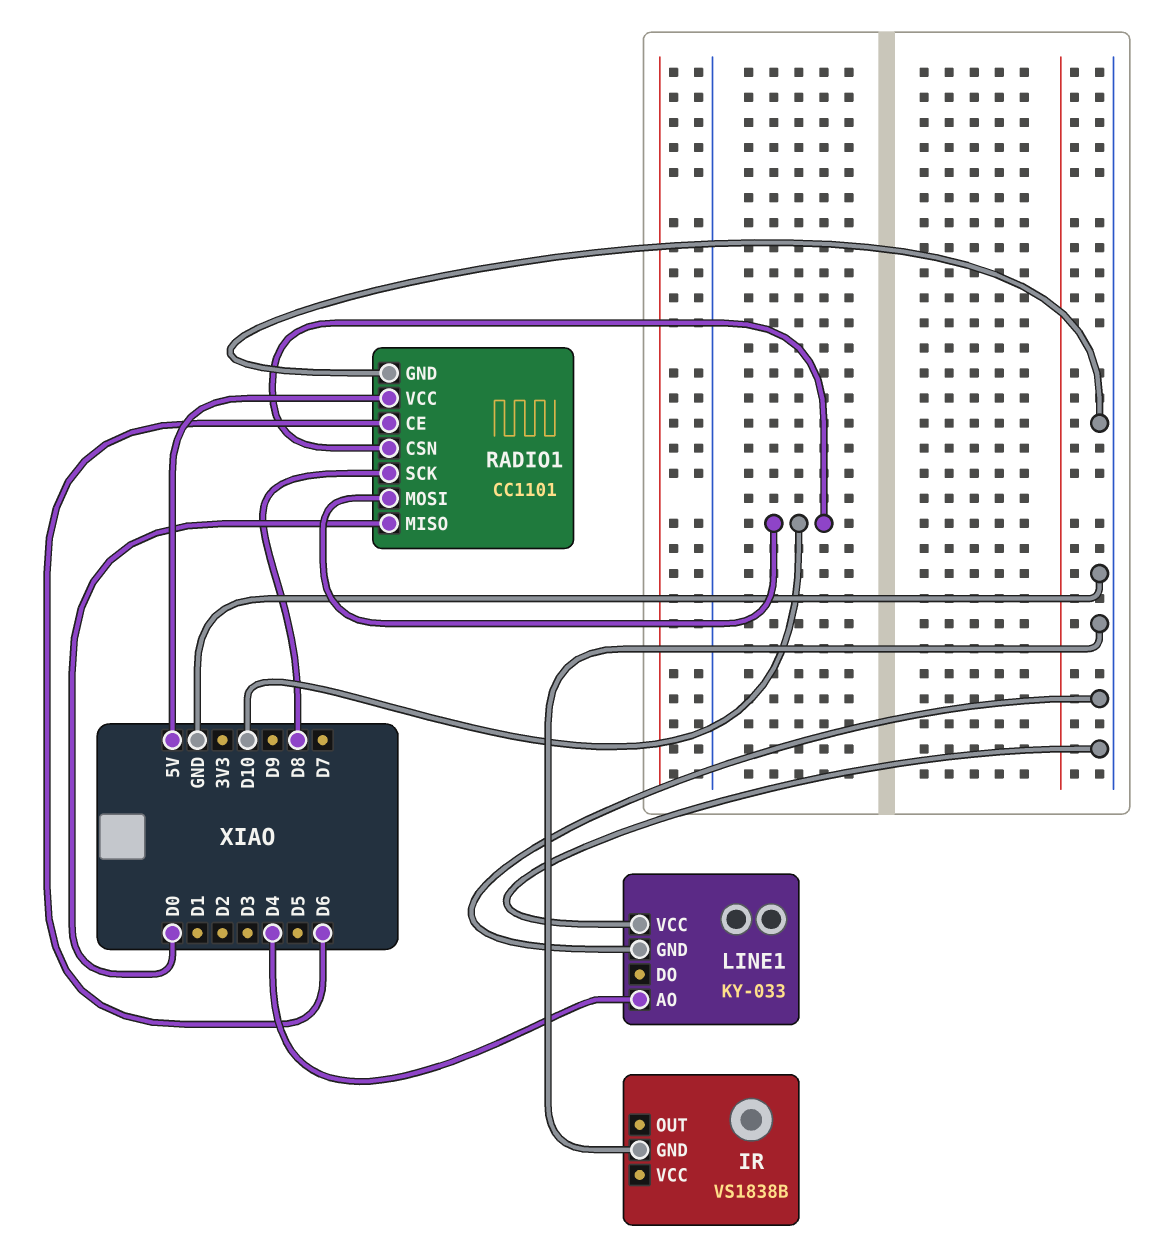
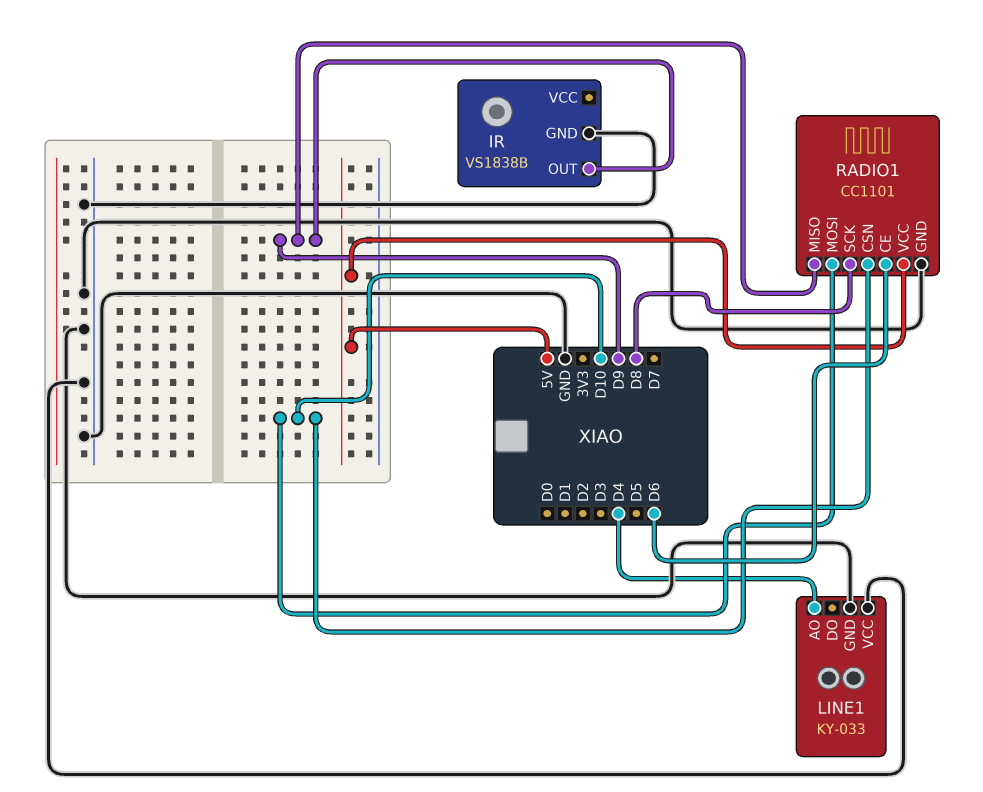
IR pin OUT: none -> D9
RADIO1 pin MISO: D0 -> D9

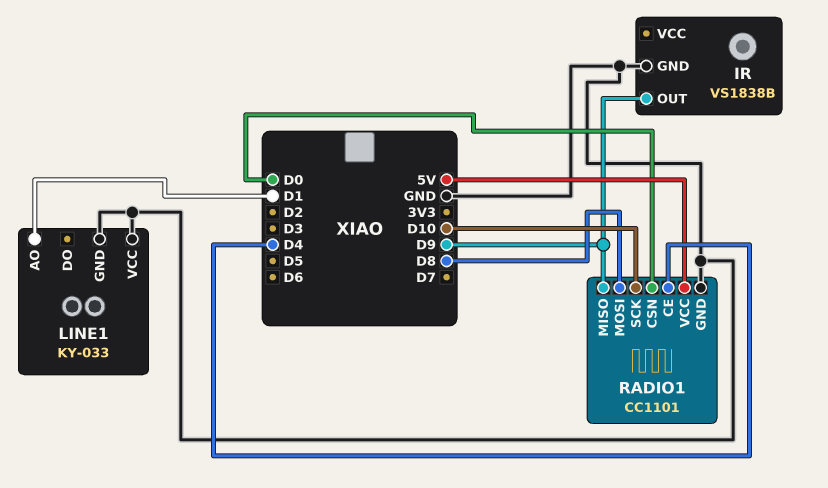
LINE1 pin AO: D4 -> D1
RADIO1 pin CE: D6 -> D4
RADIO1 pin CSN: D10 -> D0
RADIO1 pin MOSI: D10 -> D8
RADIO1 pin SCK: D8 -> D10

